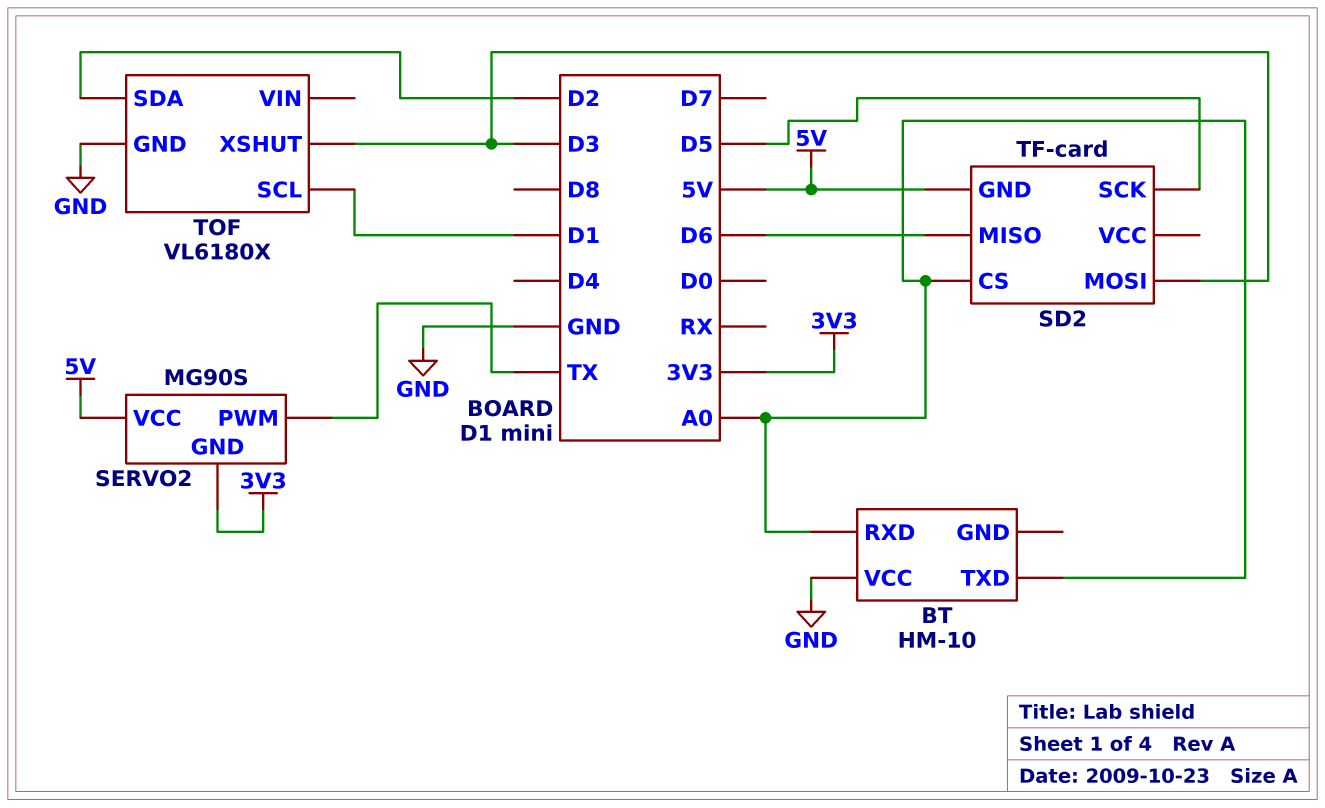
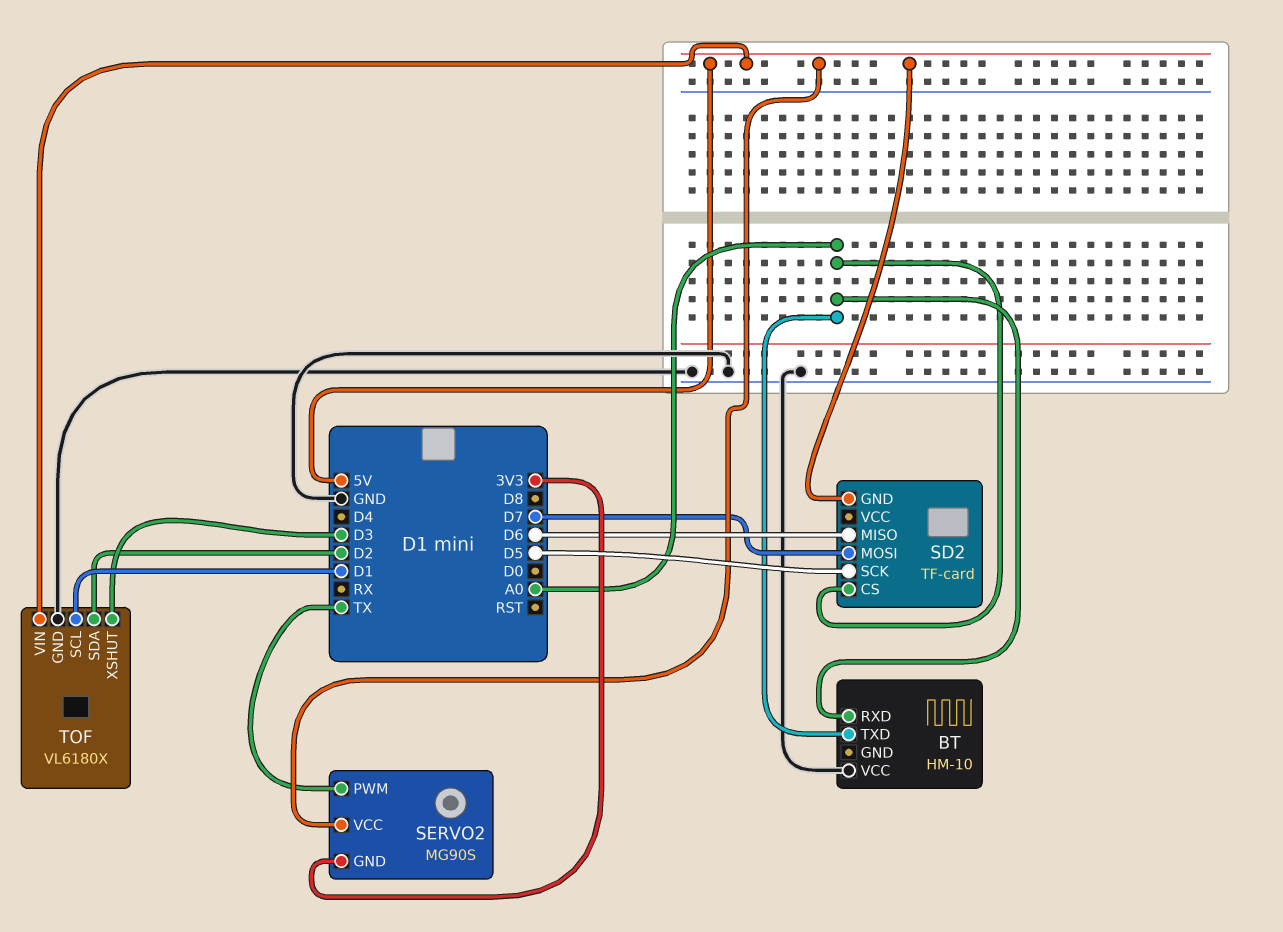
SD2 pin MOSI: D3 -> D7
TOF pin VIN: none -> 5V

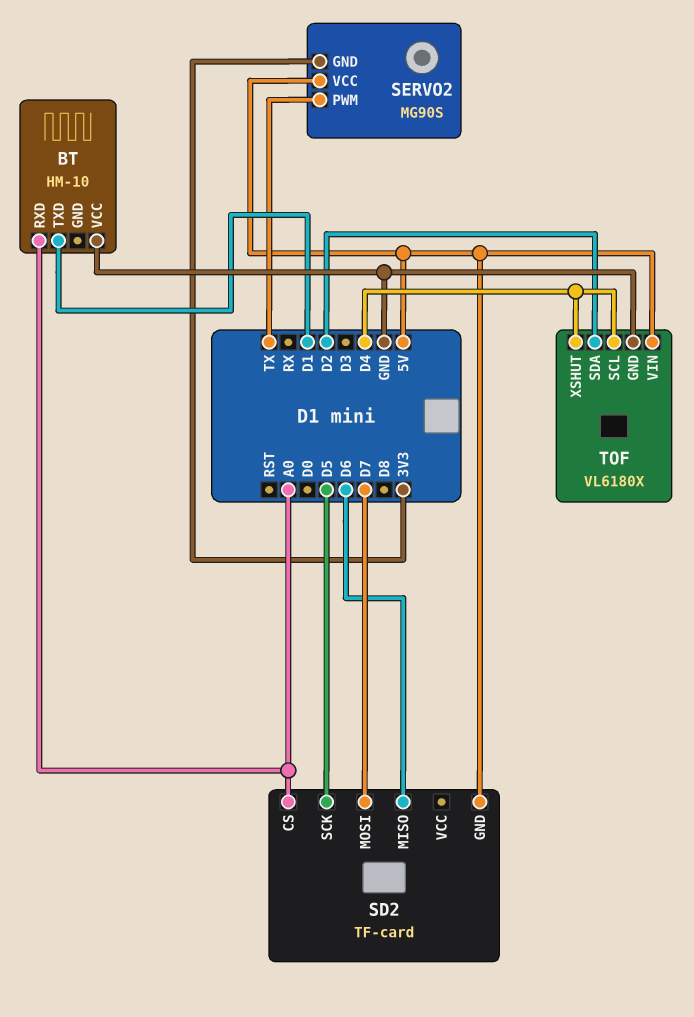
BT pin TXD: A0 -> D1
TOF pin SCL: D1 -> D4
TOF pin XSHUT: D3 -> D4

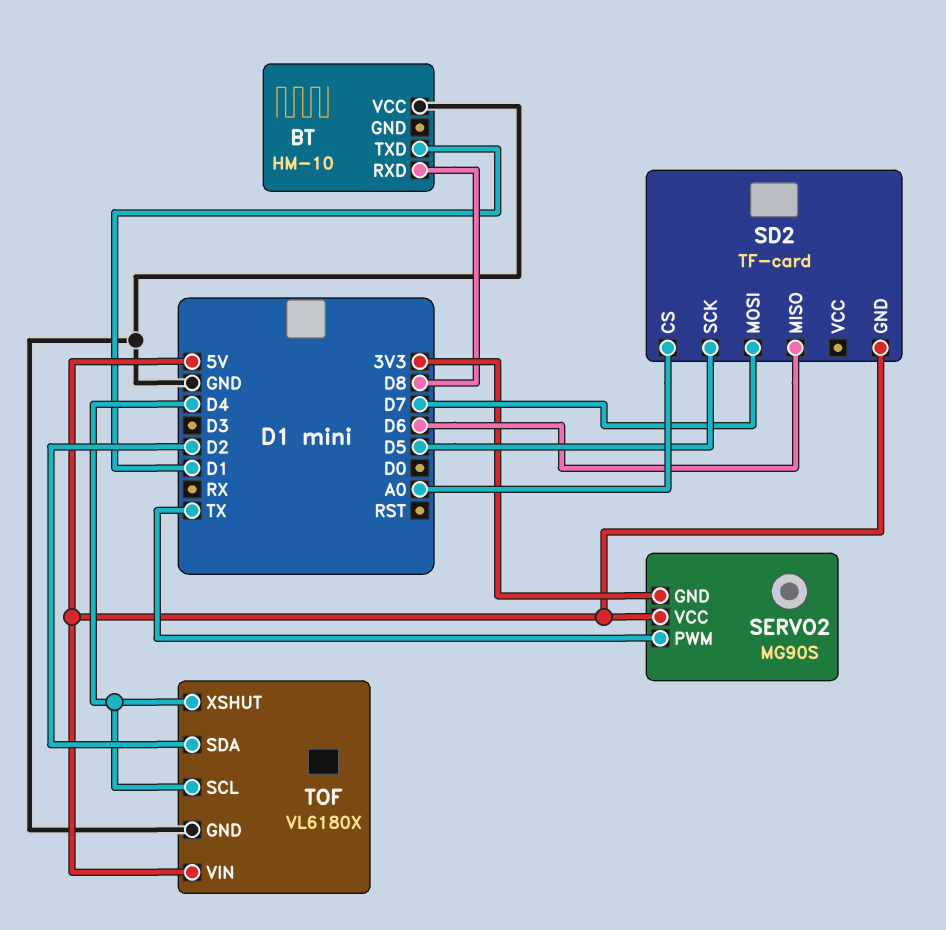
BT pin RXD: A0 -> D8

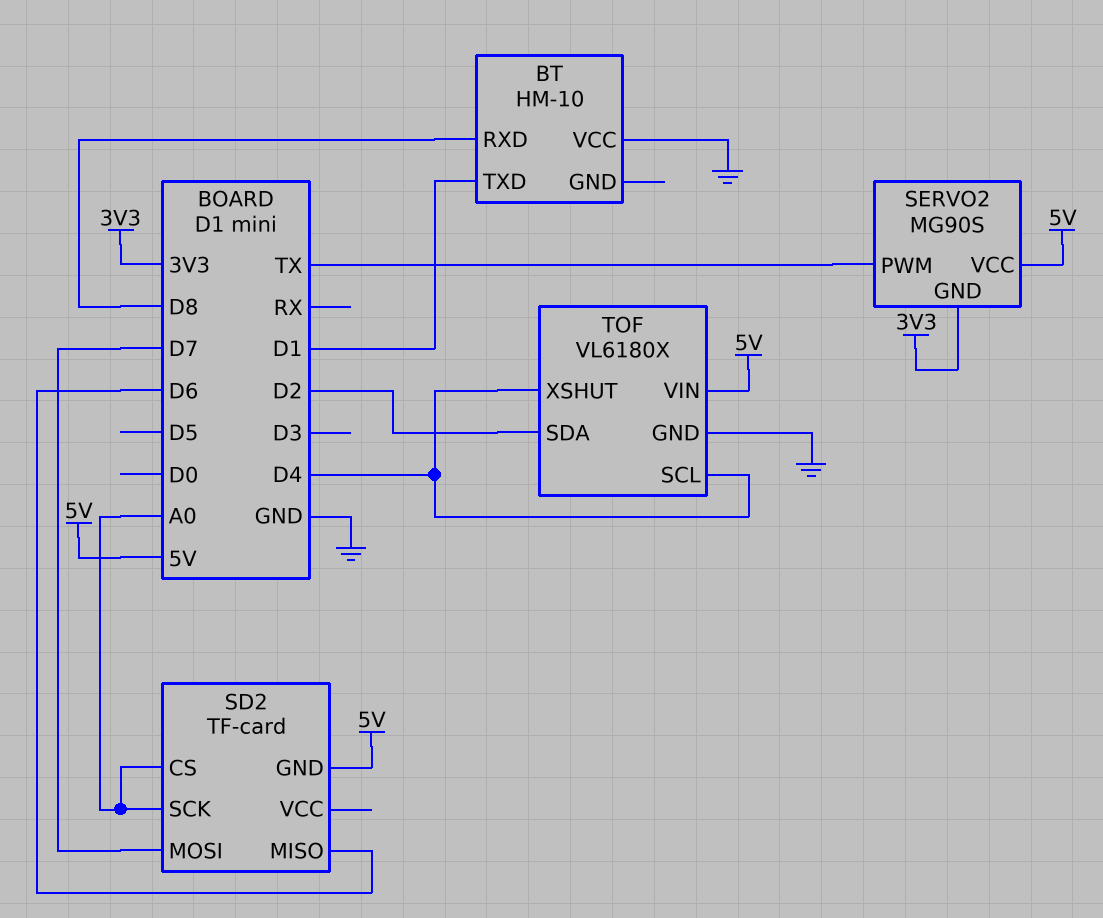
SD2 pin SCK: D5 -> A0

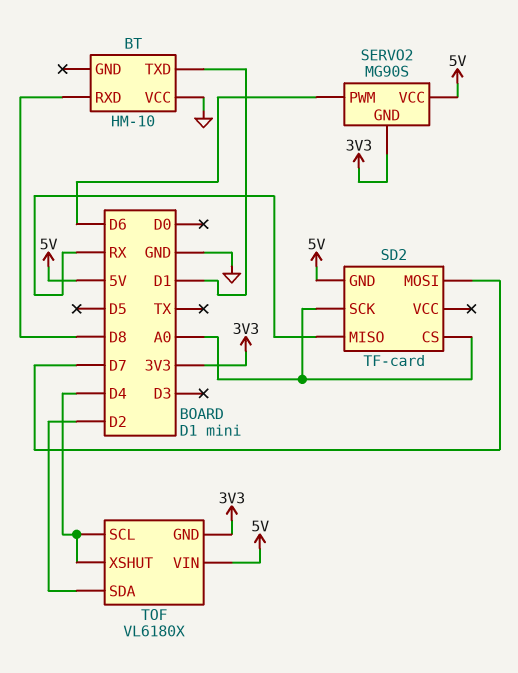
SD2 pin MISO: D6 -> RX
SERVO2 pin PWM: TX -> D6
TOF pin GND: GND -> 3V3

